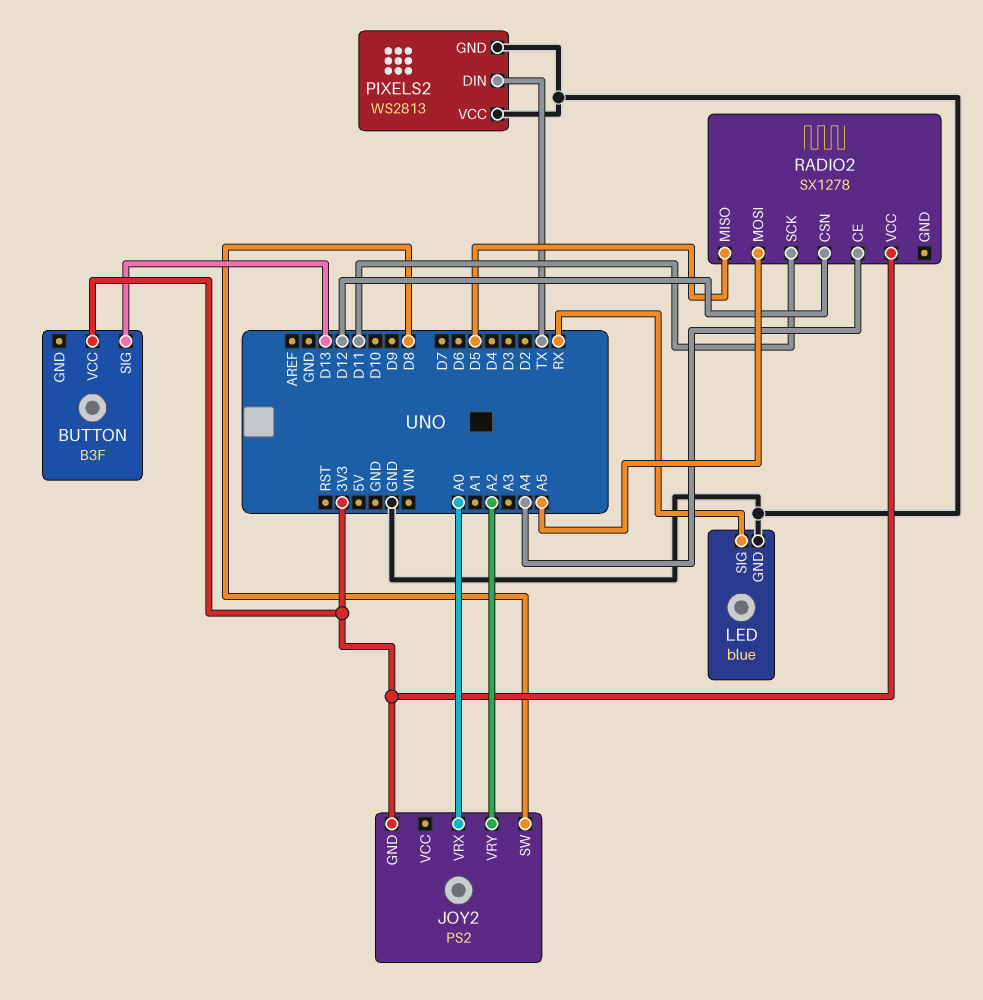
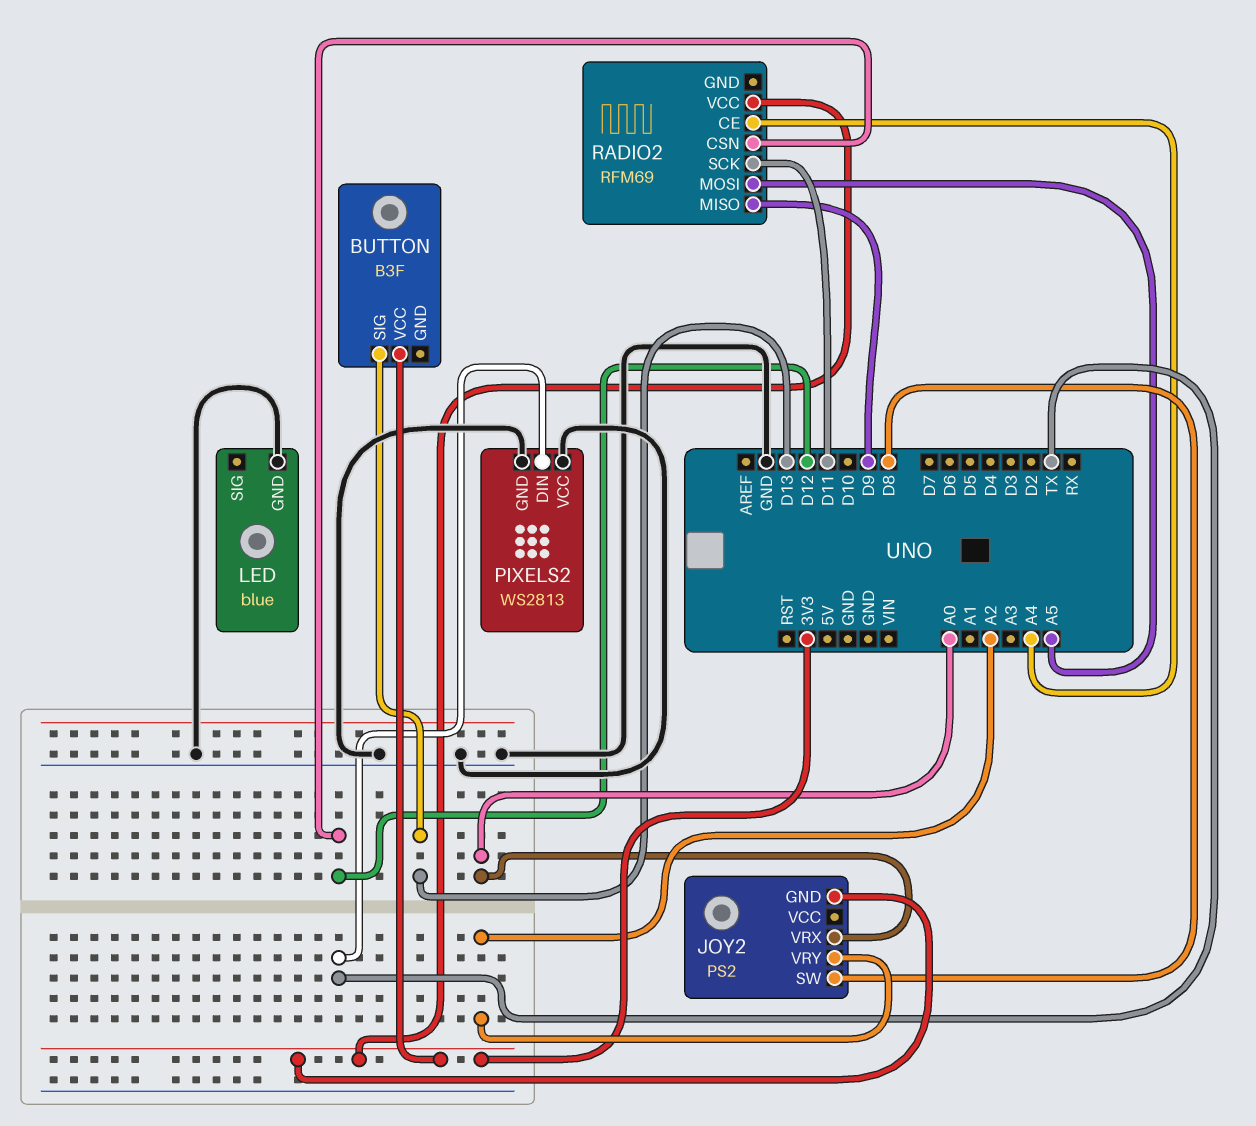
LED pin SIG: RX -> none
RADIO2: SX1278 -> RFM69
RADIO2 pin MISO: D5 -> D9

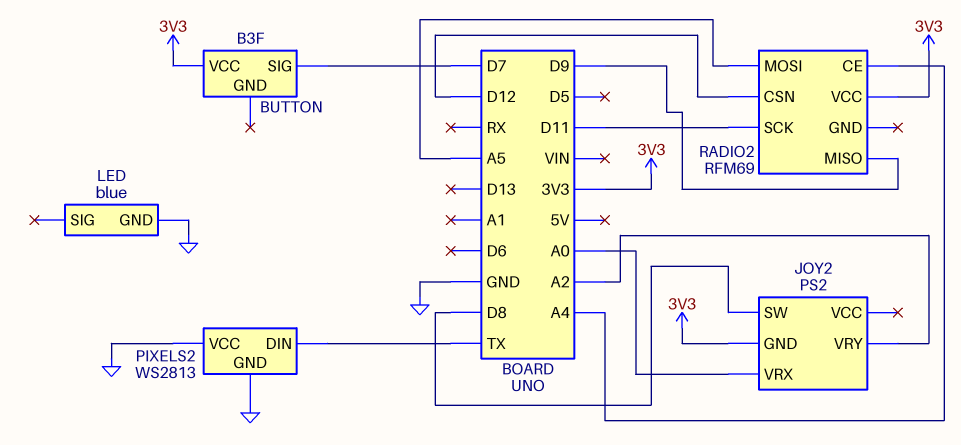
BUTTON pin SIG: D13 -> D7

